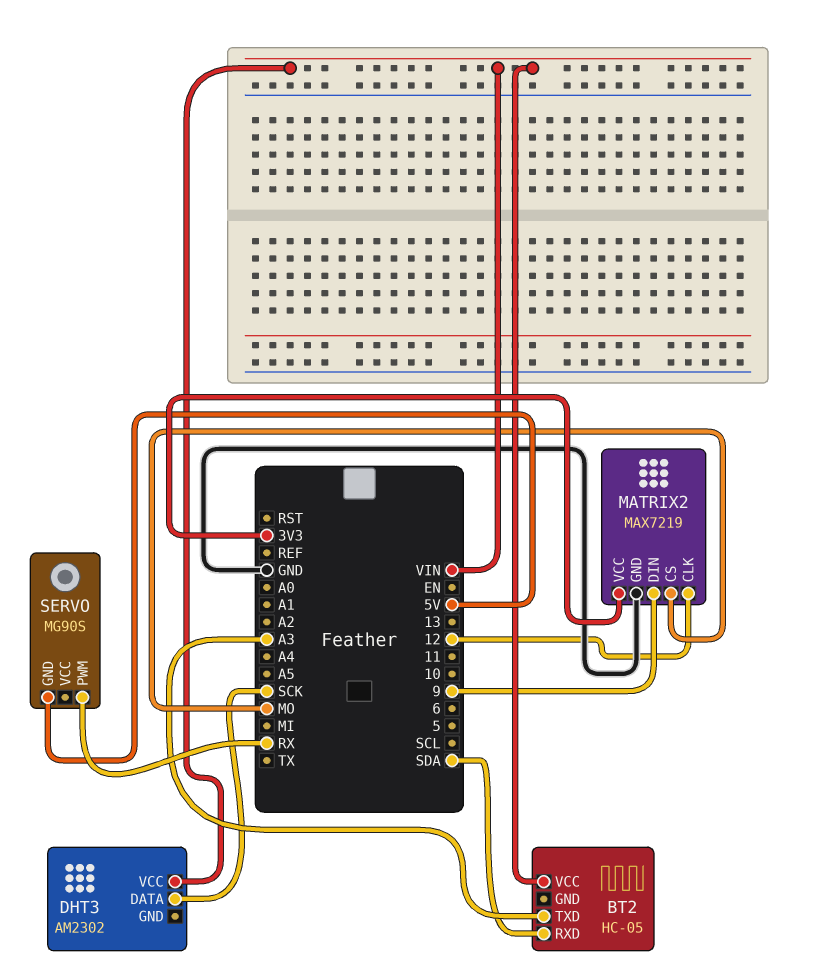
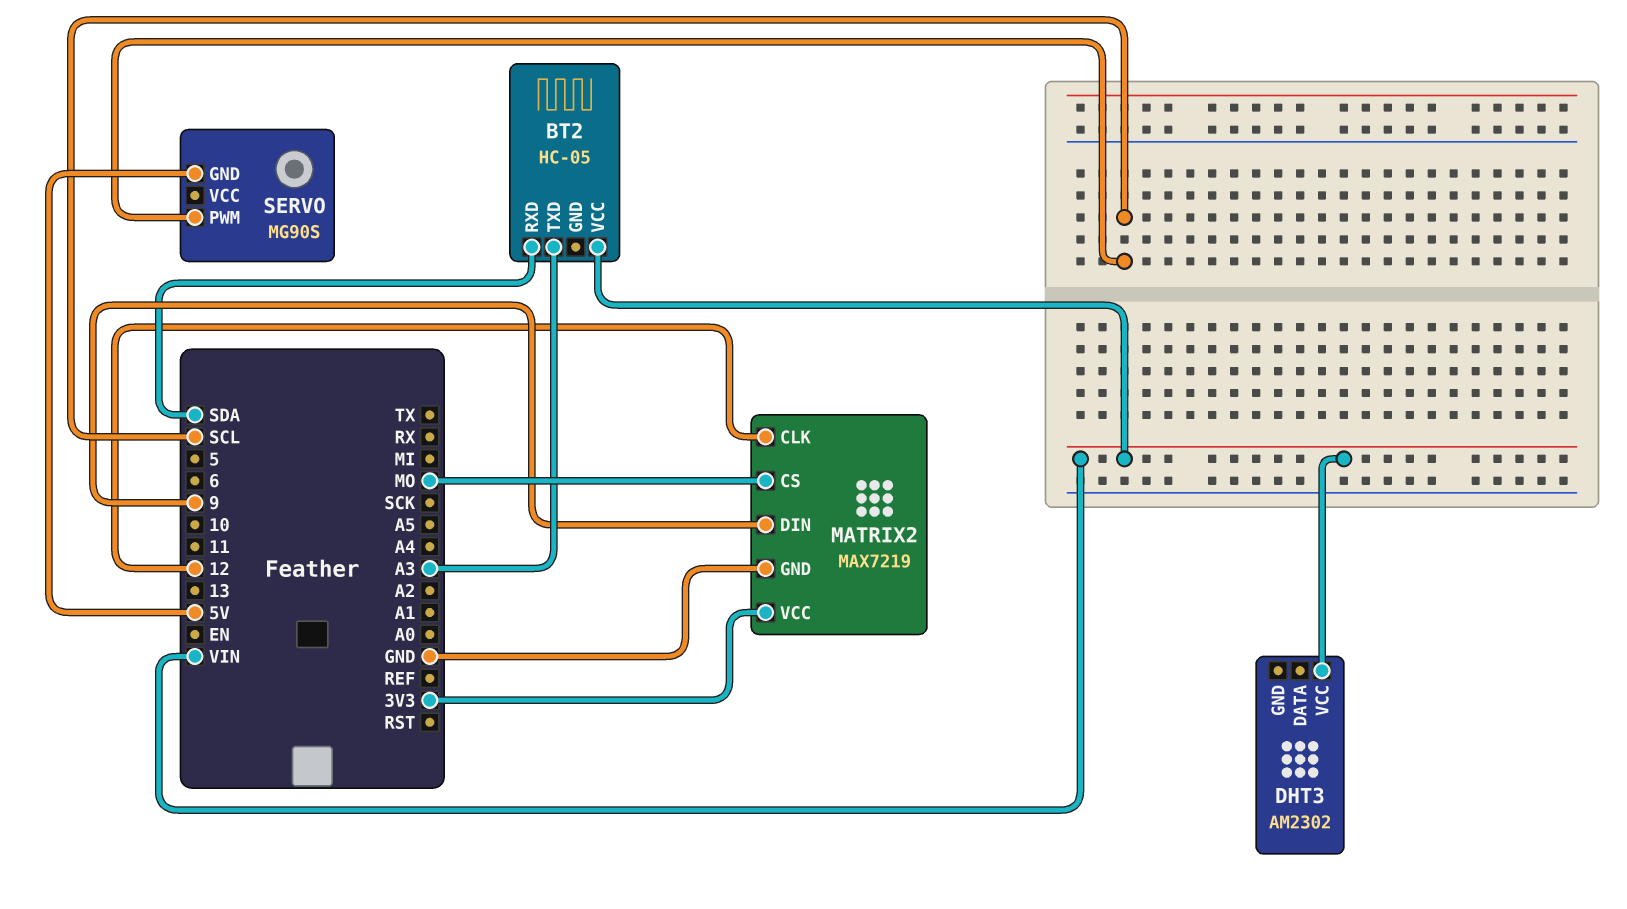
DHT3 pin DATA: SCK -> none
SERVO pin PWM: RX -> SCL

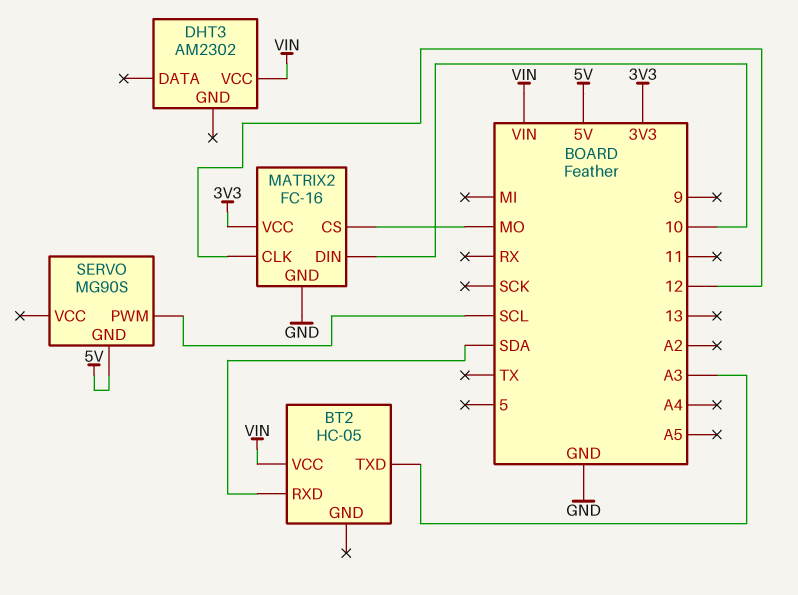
MATRIX2: MAX7219 -> FC-16
MATRIX2 pin DIN: 9 -> 10

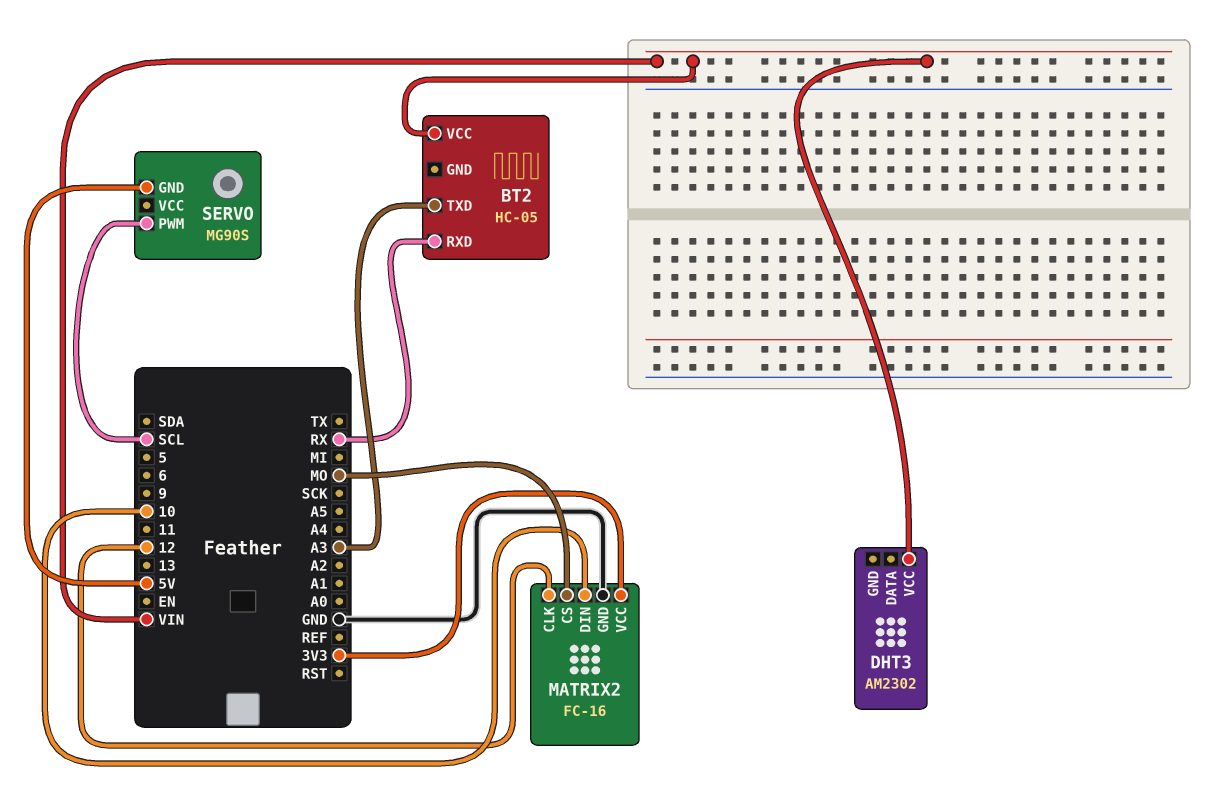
BT2 pin RXD: SDA -> RX

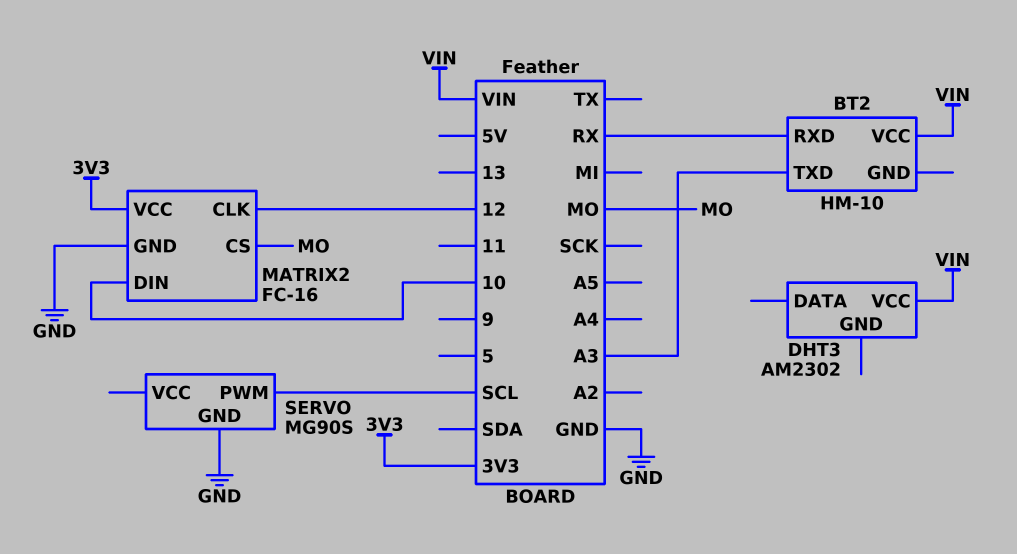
BT2: HC-05 -> HM-10
SERVO pin GND: 5V -> GND

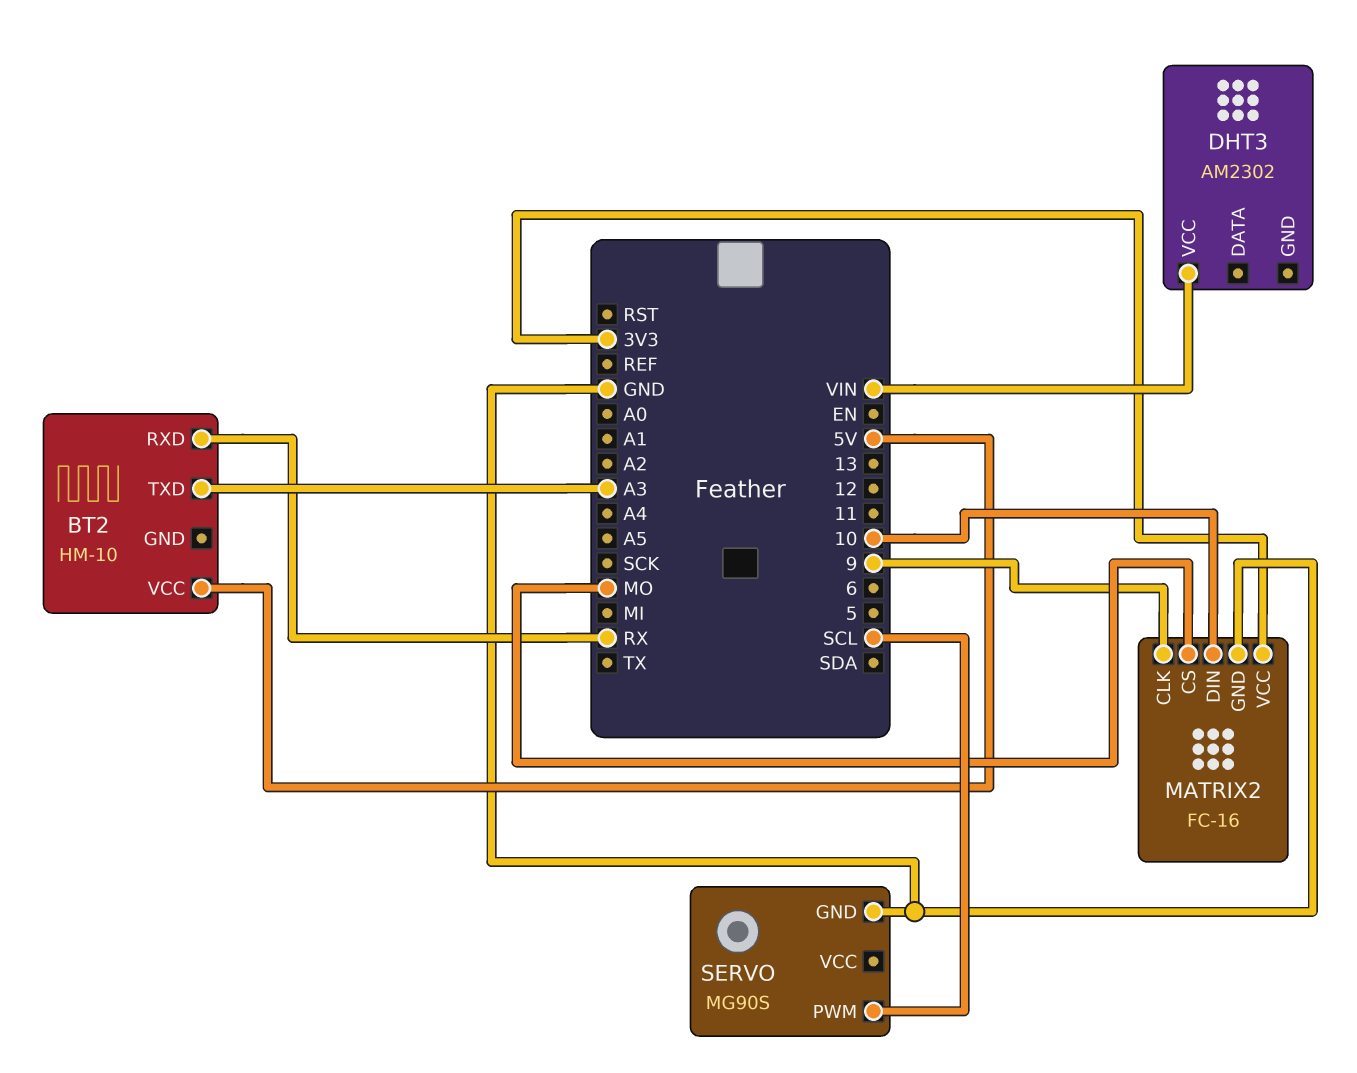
BT2 pin VCC: VIN -> 5V
MATRIX2 pin CLK: 12 -> 9

